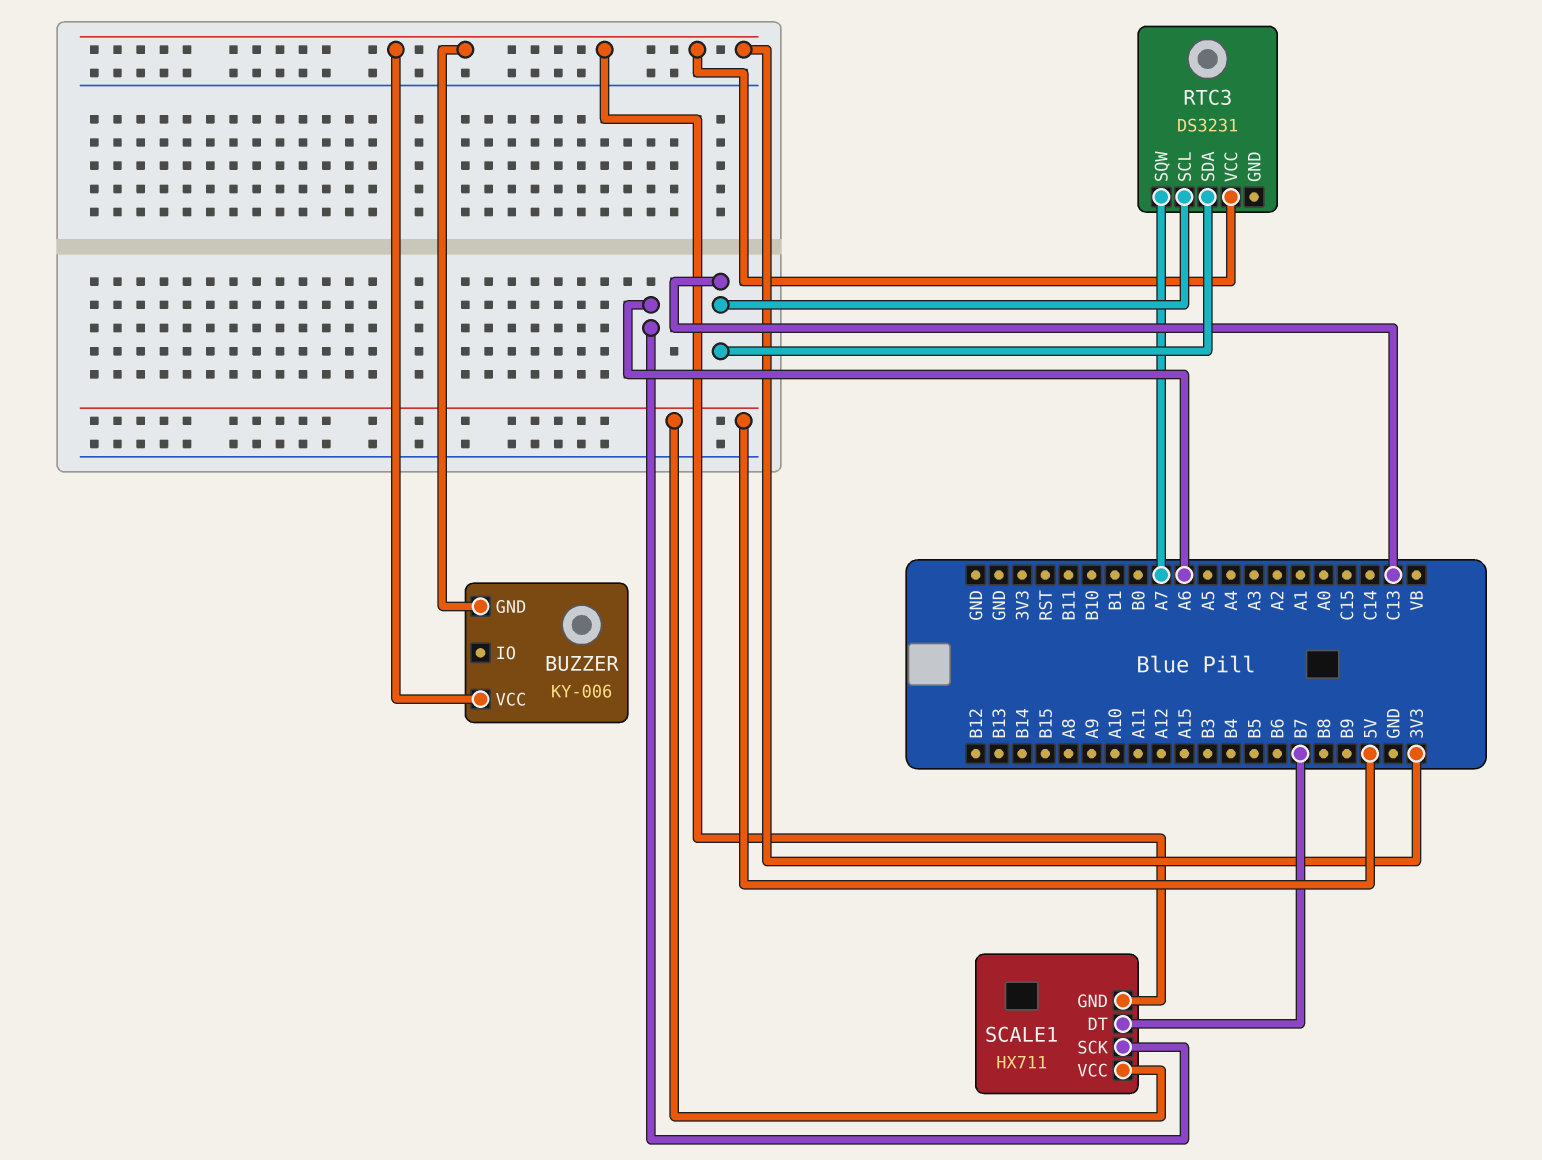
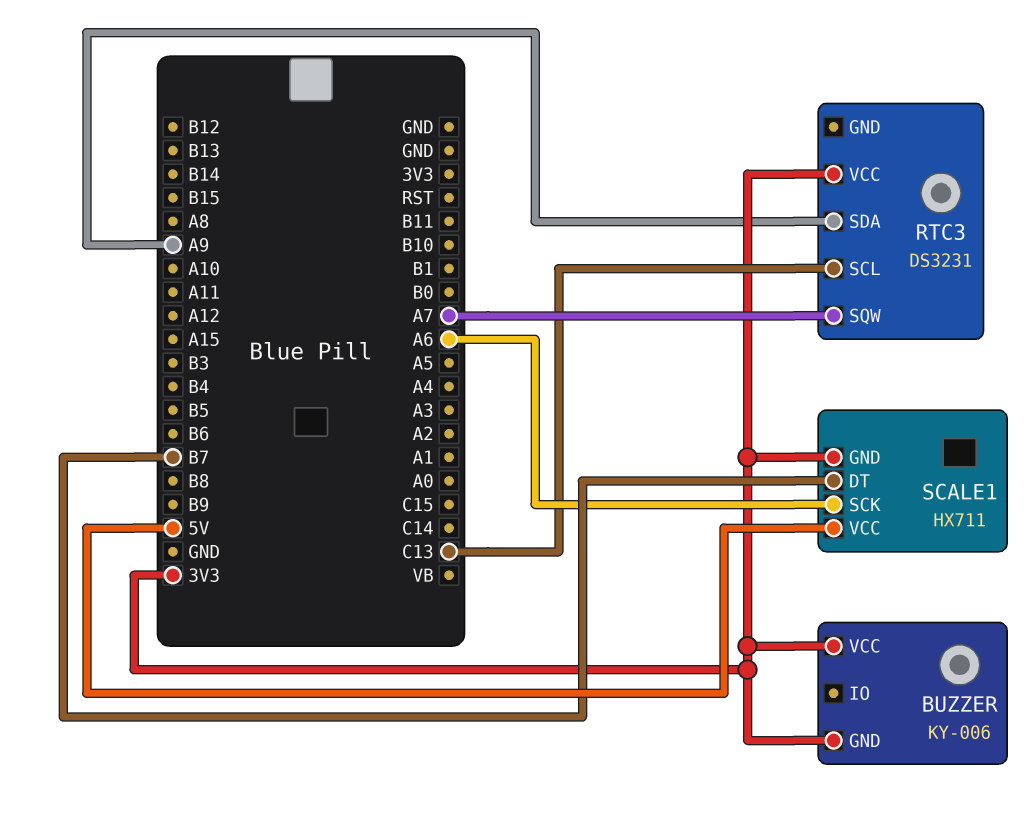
RTC3 pin SDA: C13 -> A9

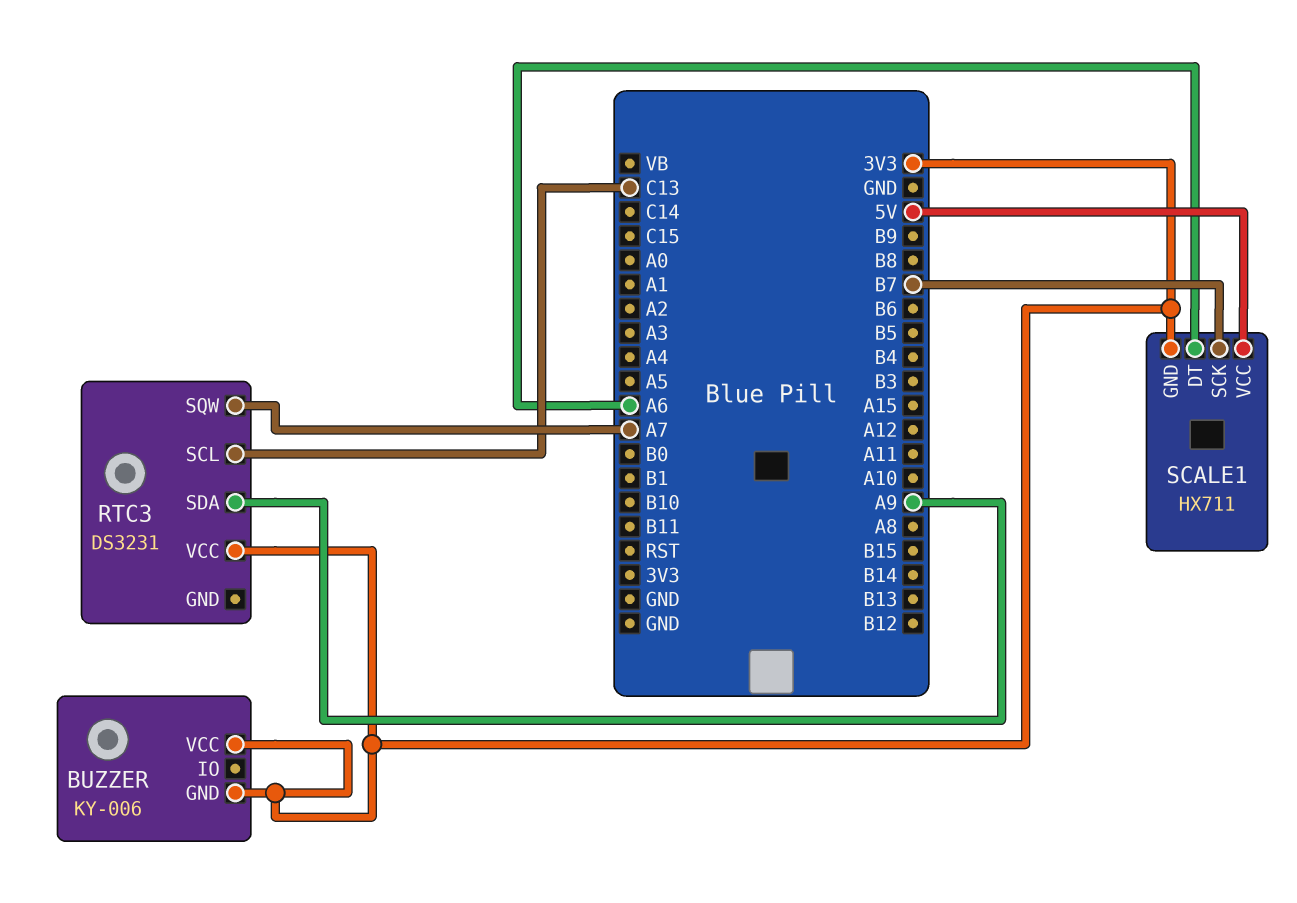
SCALE1 pin DT: B7 -> A6
SCALE1 pin SCK: A6 -> B7

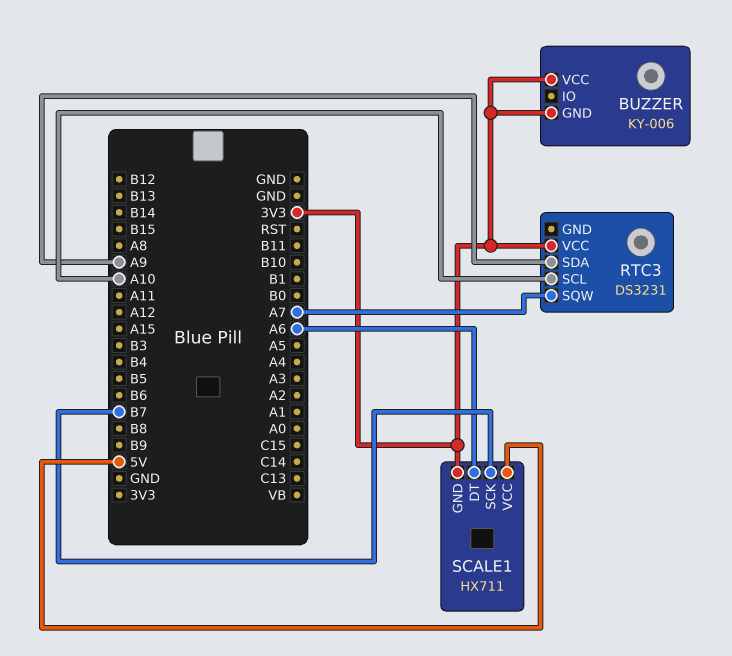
RTC3 pin SCL: C13 -> A10

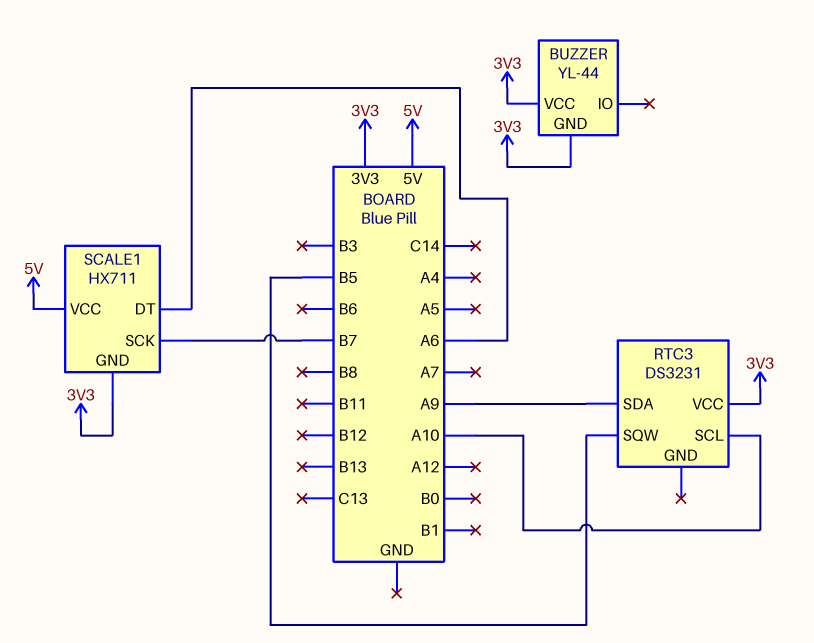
BUZZER: KY-006 -> YL-44
RTC3 pin SQW: A7 -> B5

